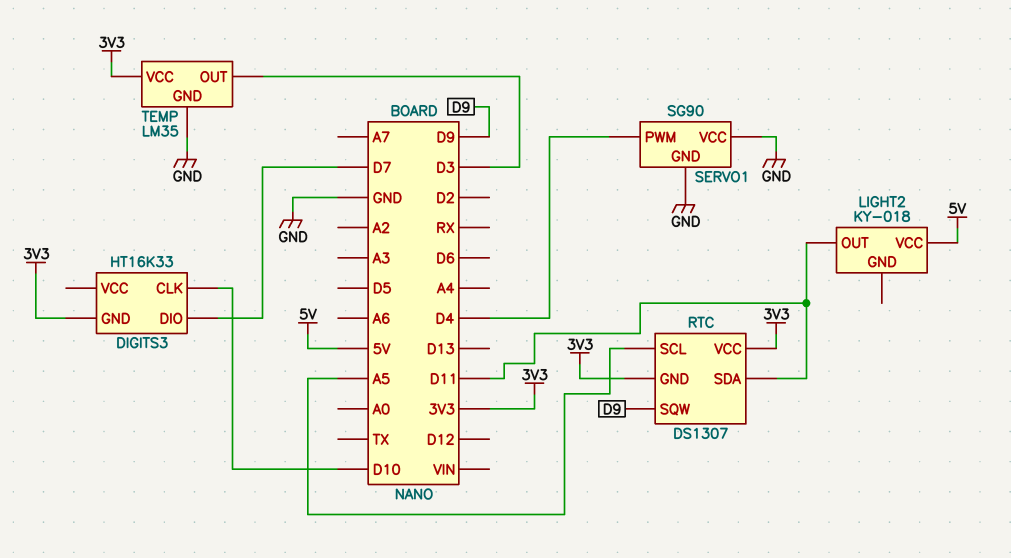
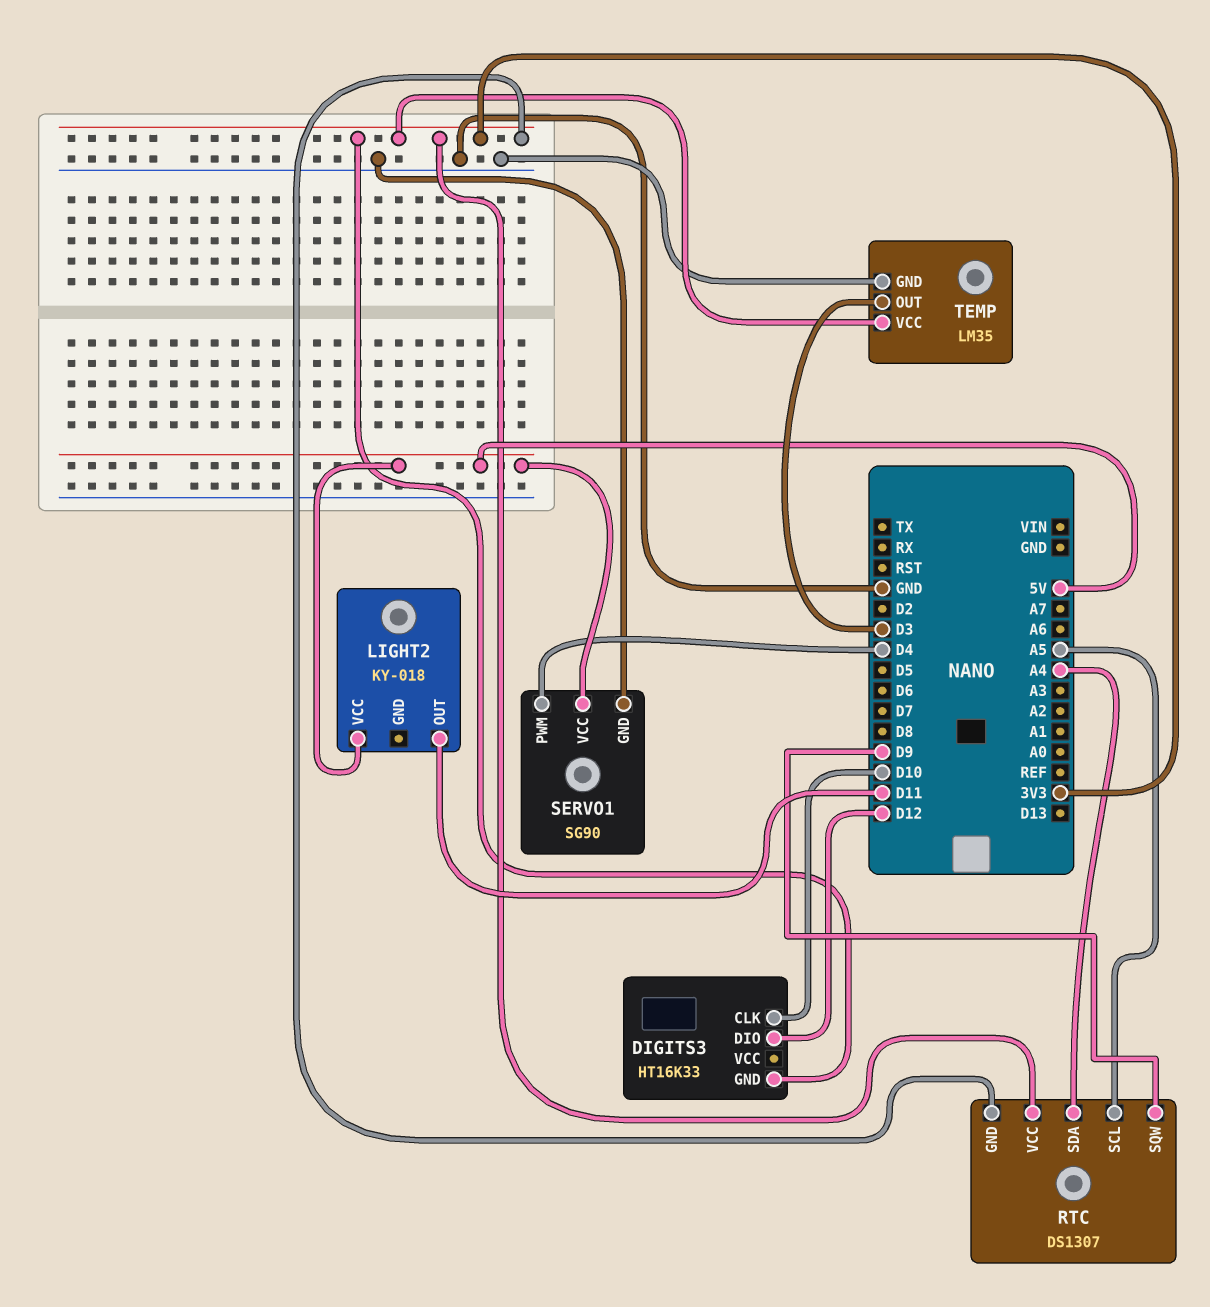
DIGITS3 pin DIO: D7 -> D12
RTC pin SDA: D11 -> A4
SERVO1 pin VCC: GND -> 5V

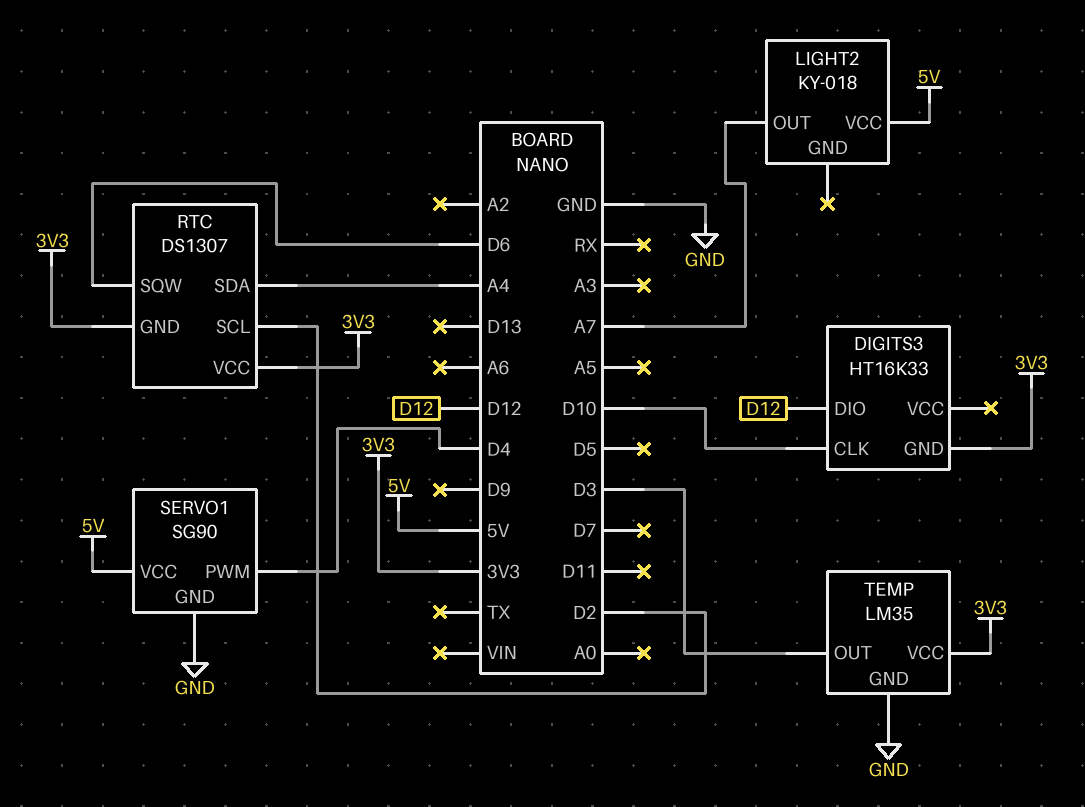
LIGHT2 pin OUT: D11 -> A7
RTC pin SCL: A5 -> D2
RTC pin SQW: D9 -> D6

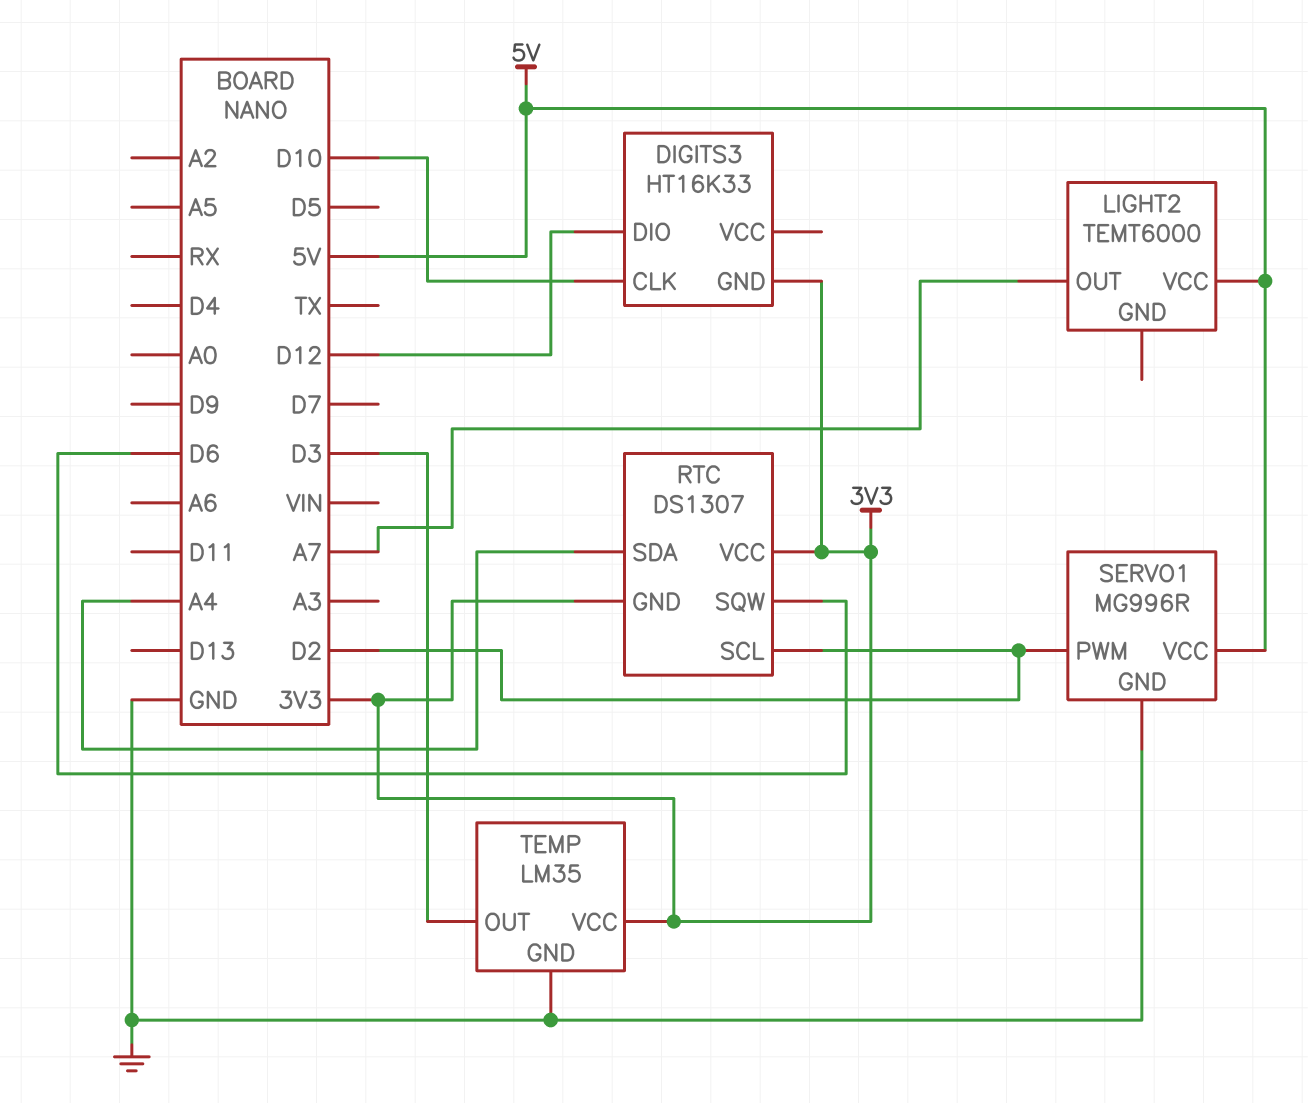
LIGHT2: KY-018 -> TEMT6000
SERVO1: SG90 -> MG996R
SERVO1 pin PWM: D4 -> D2

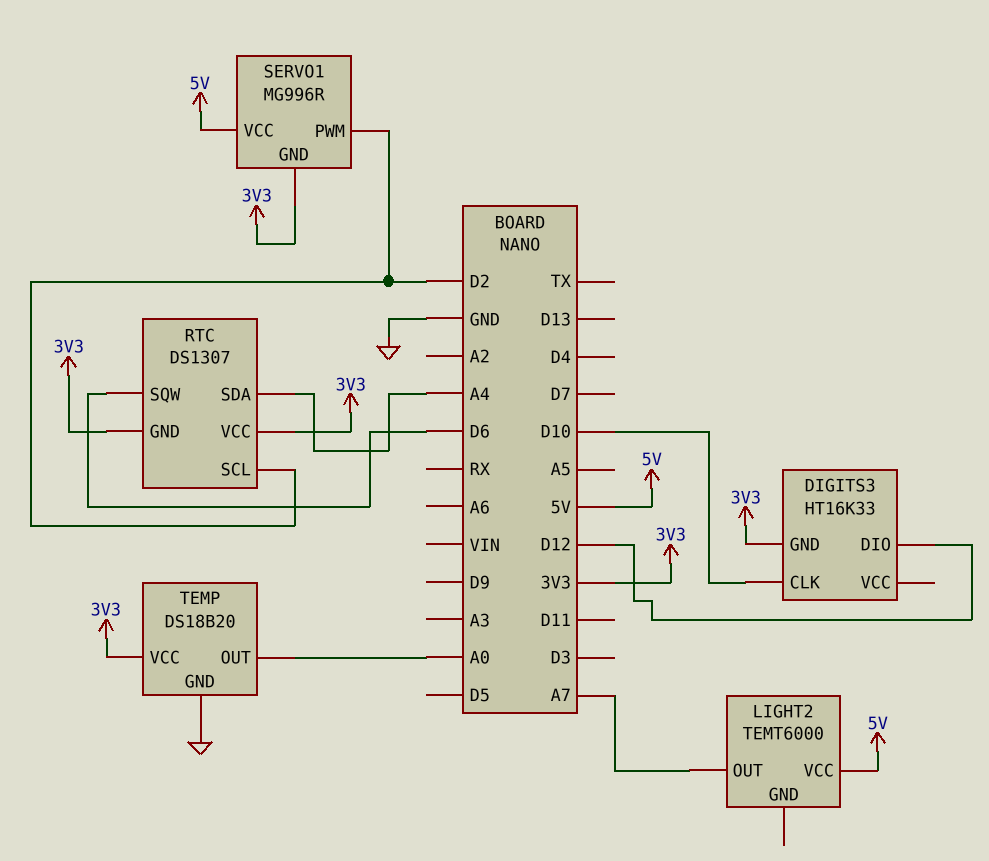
SERVO1 pin GND: GND -> 3V3
TEMP: LM35 -> DS18B20
TEMP pin OUT: D3 -> A0

